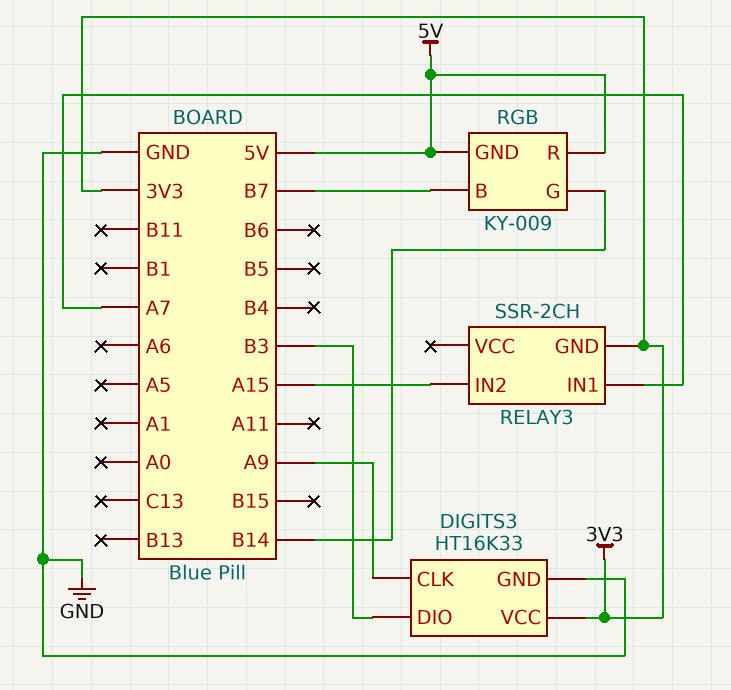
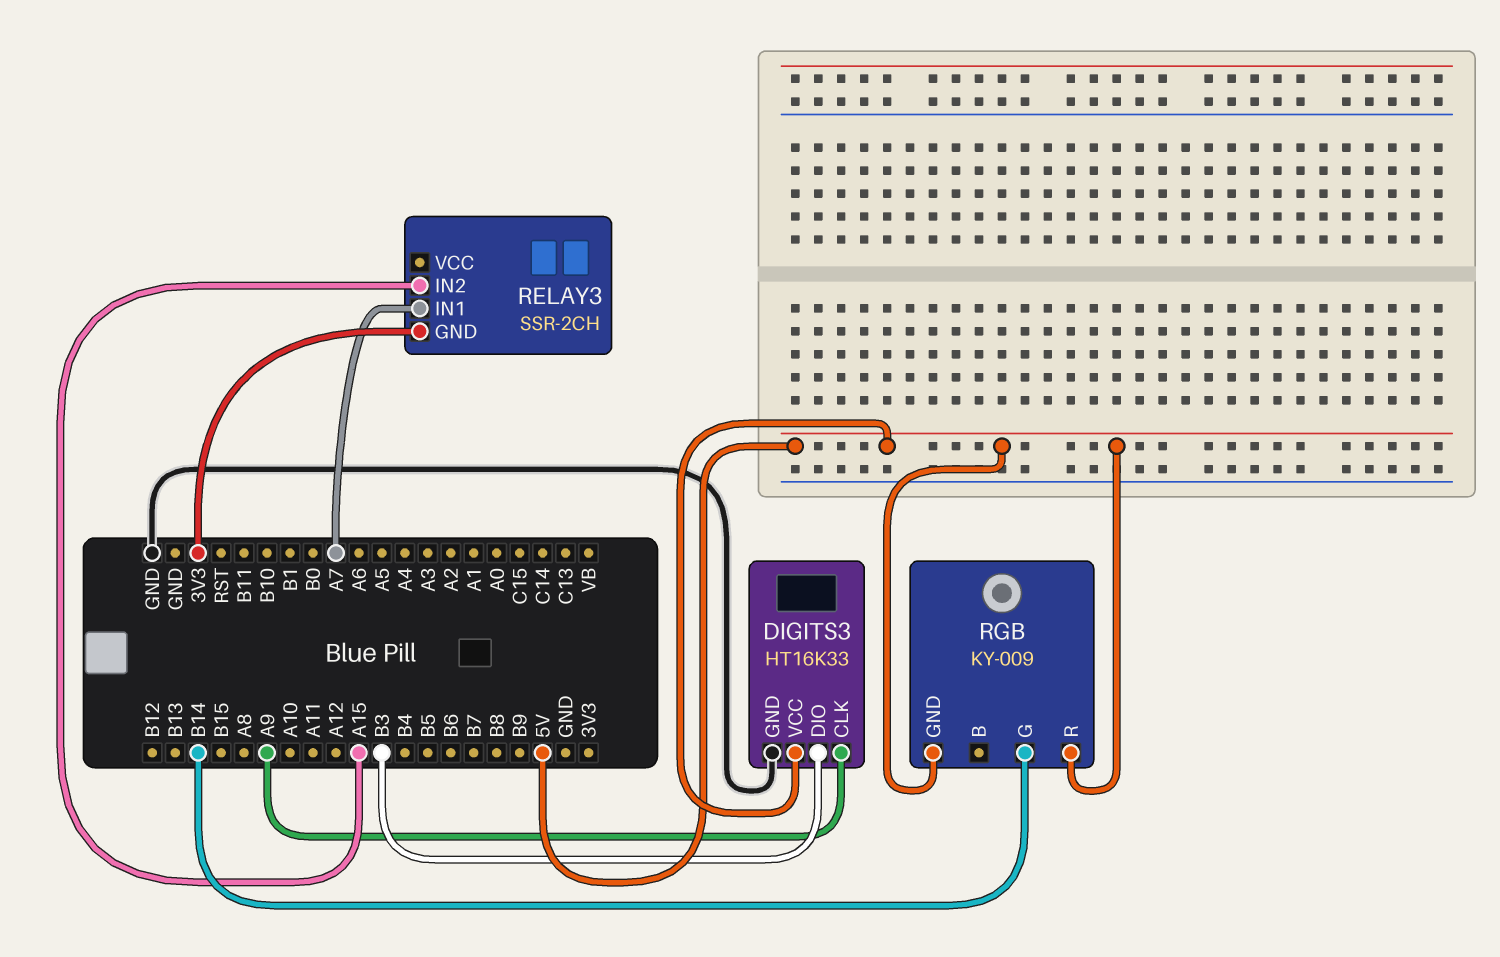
DIGITS3 pin VCC: 3V3 -> 5V
RGB pin B: B7 -> none

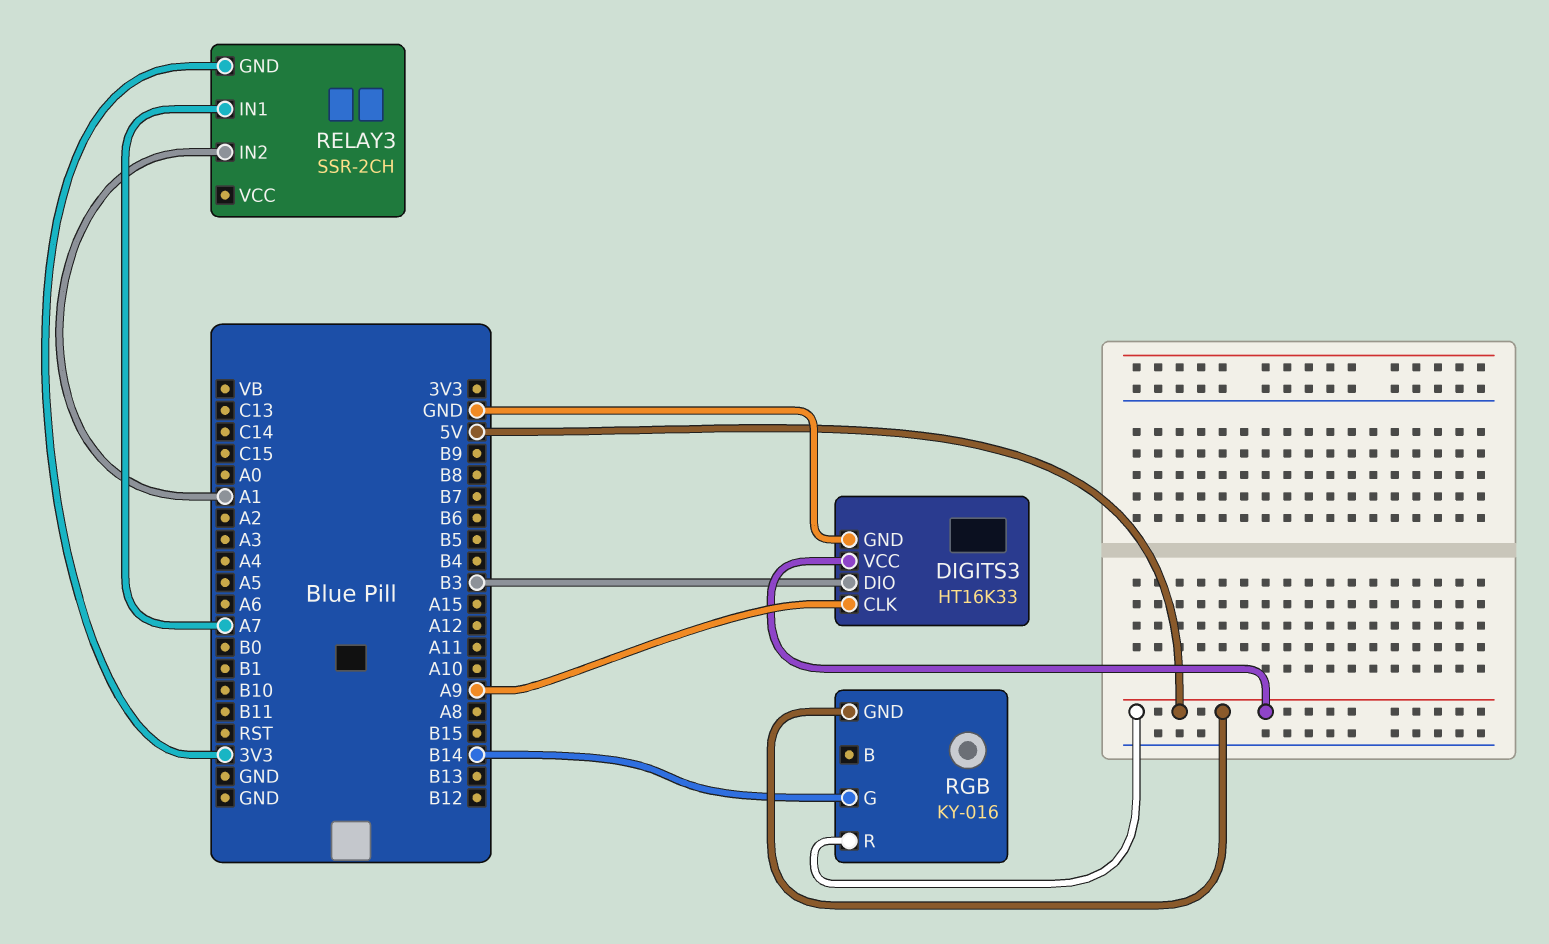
RELAY3 pin IN2: A15 -> A1
RGB: KY-009 -> KY-016

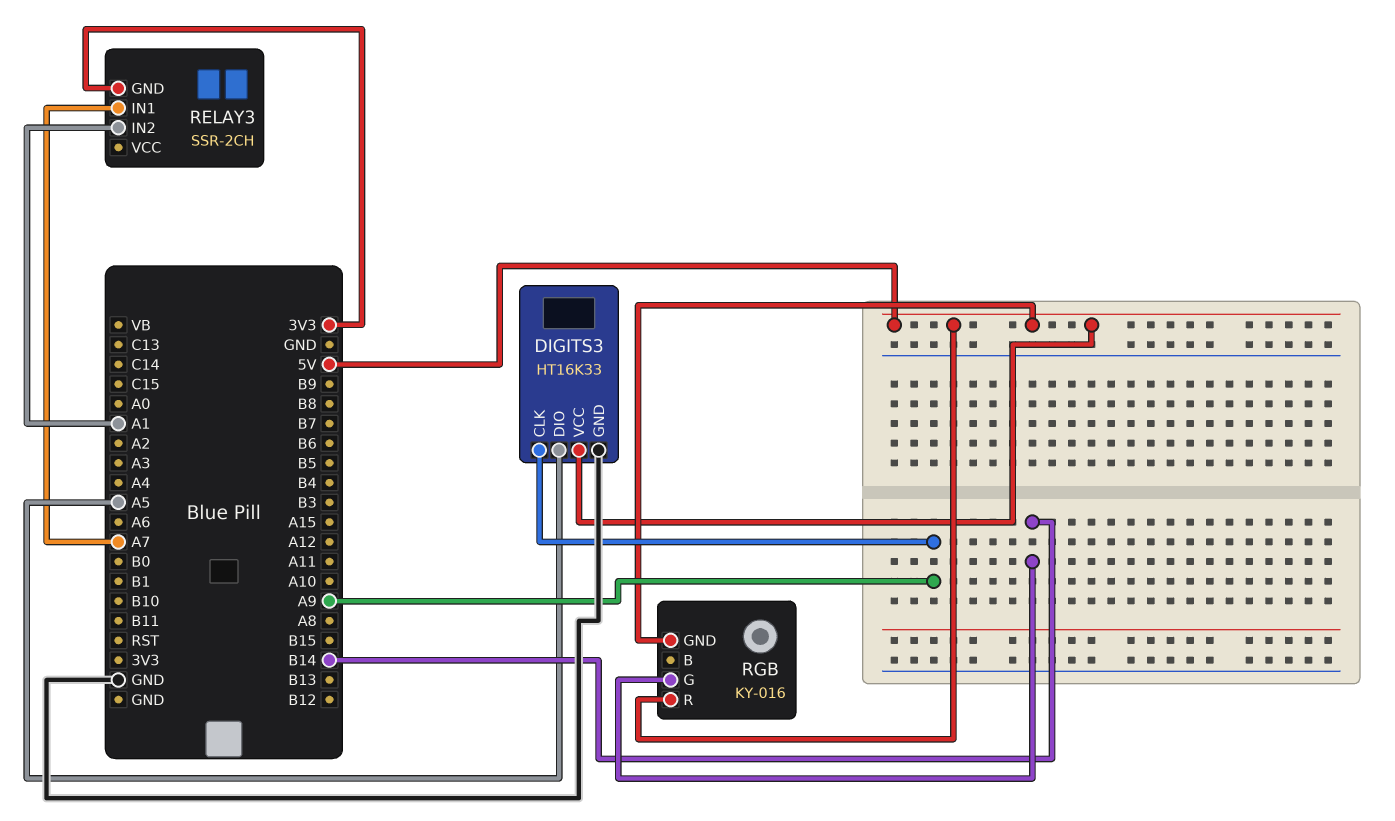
DIGITS3 pin DIO: B3 -> A5

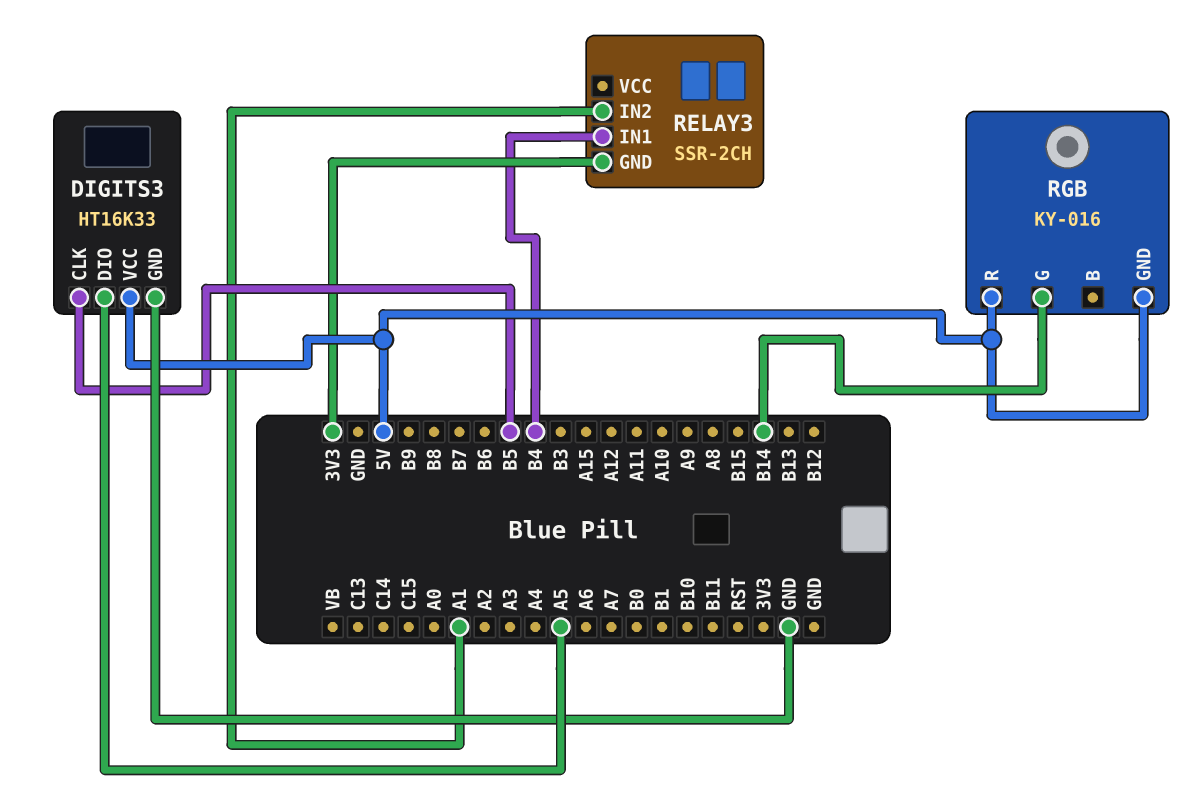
DIGITS3 pin CLK: A9 -> B5
RELAY3 pin IN1: A7 -> B4

